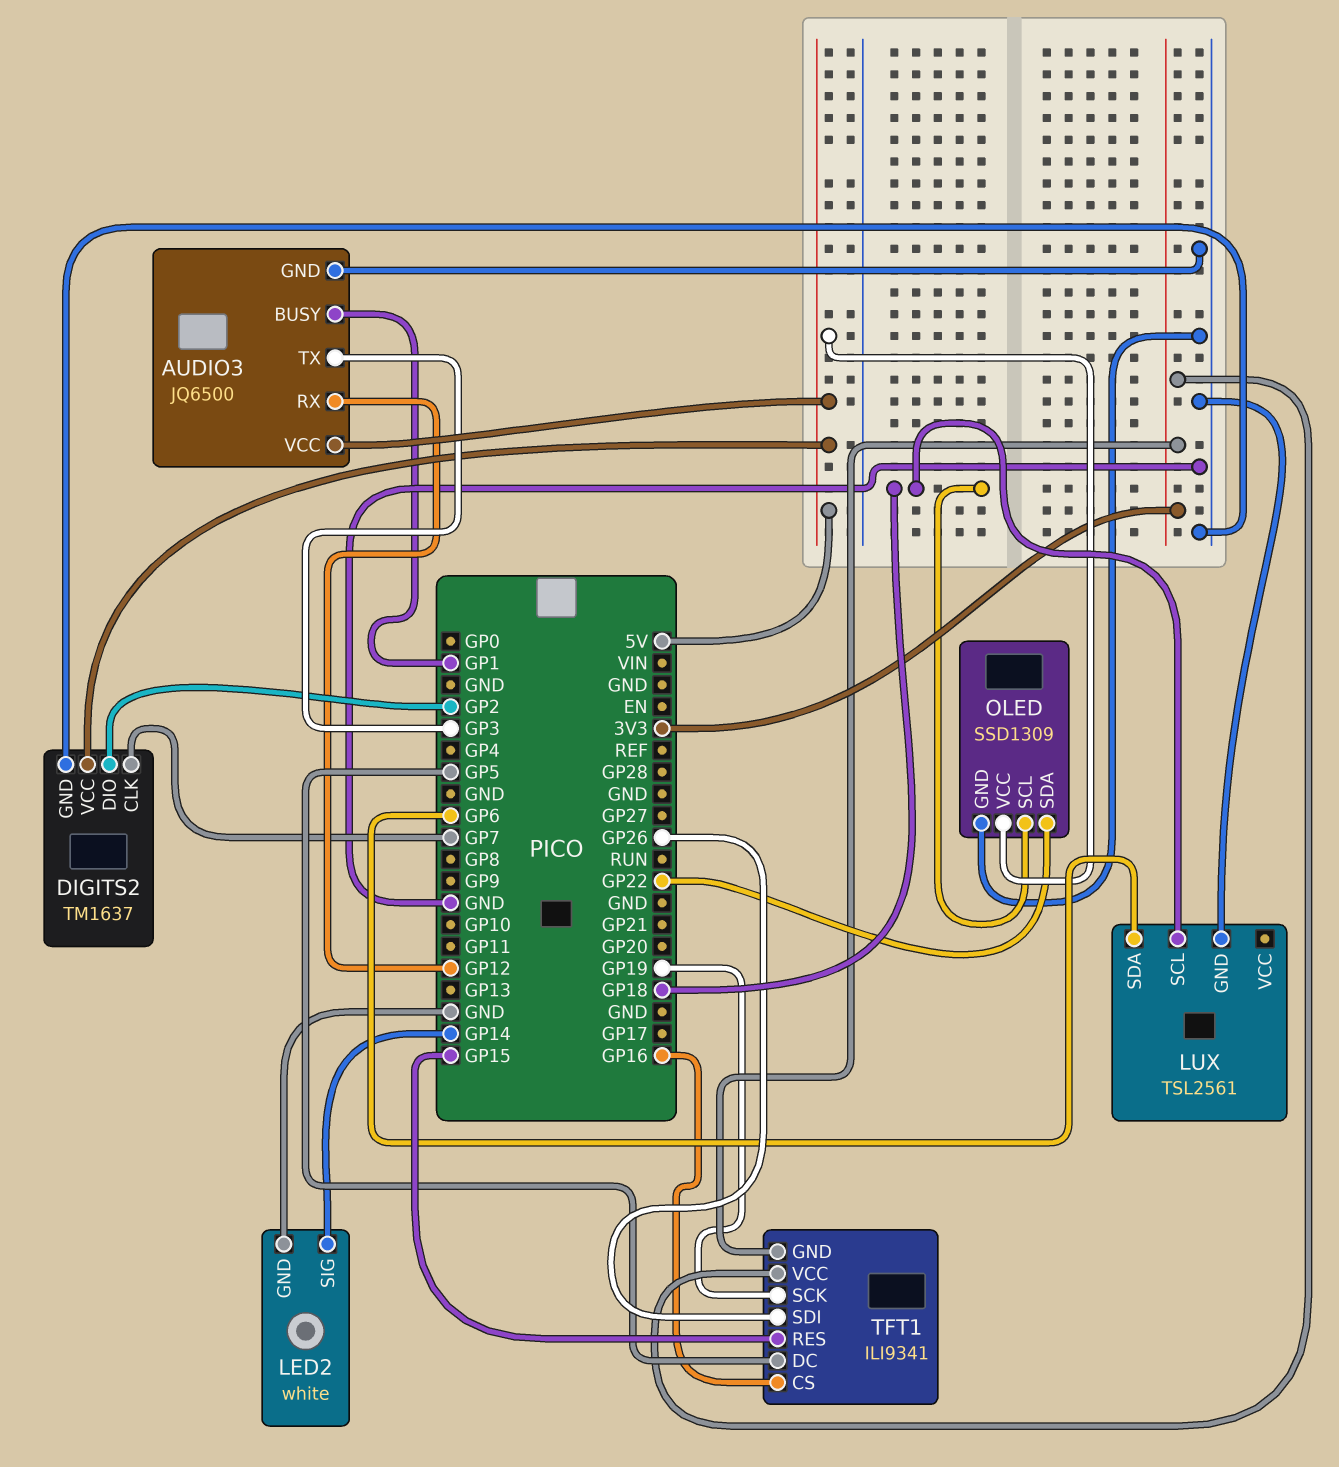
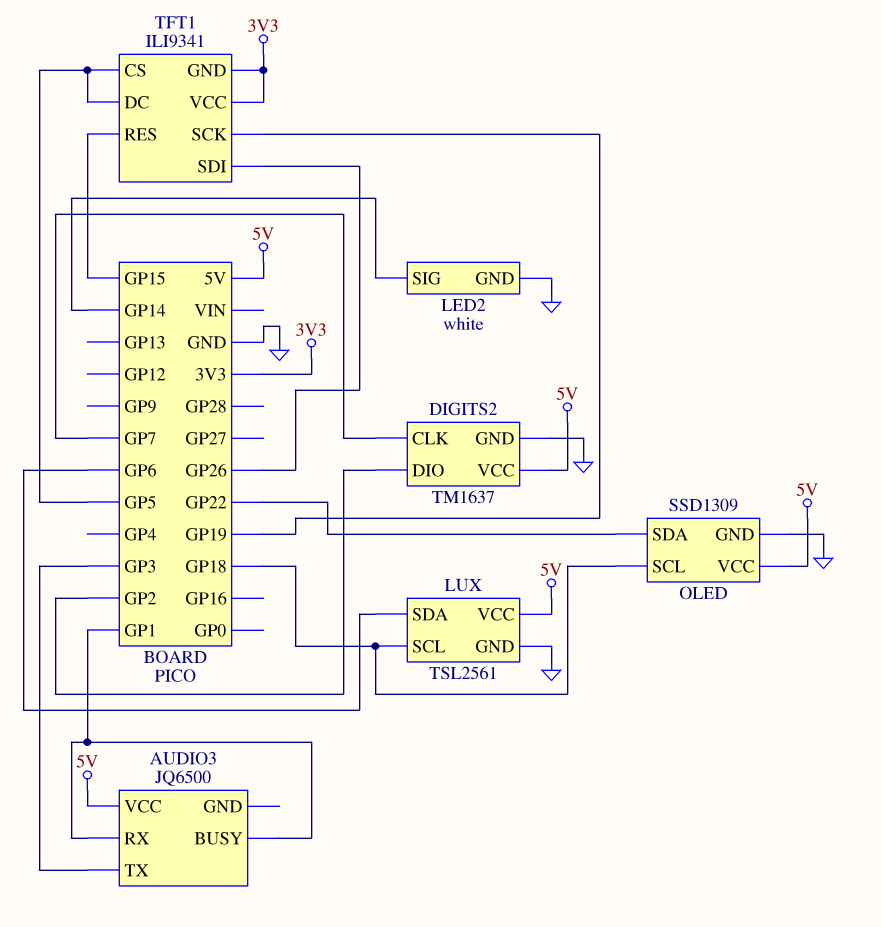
AUDIO3 pin GND: GND -> none
AUDIO3 pin RX: GP12 -> GP1
LUX pin VCC: none -> 5V
TFT1 pin CS: GP16 -> GP5

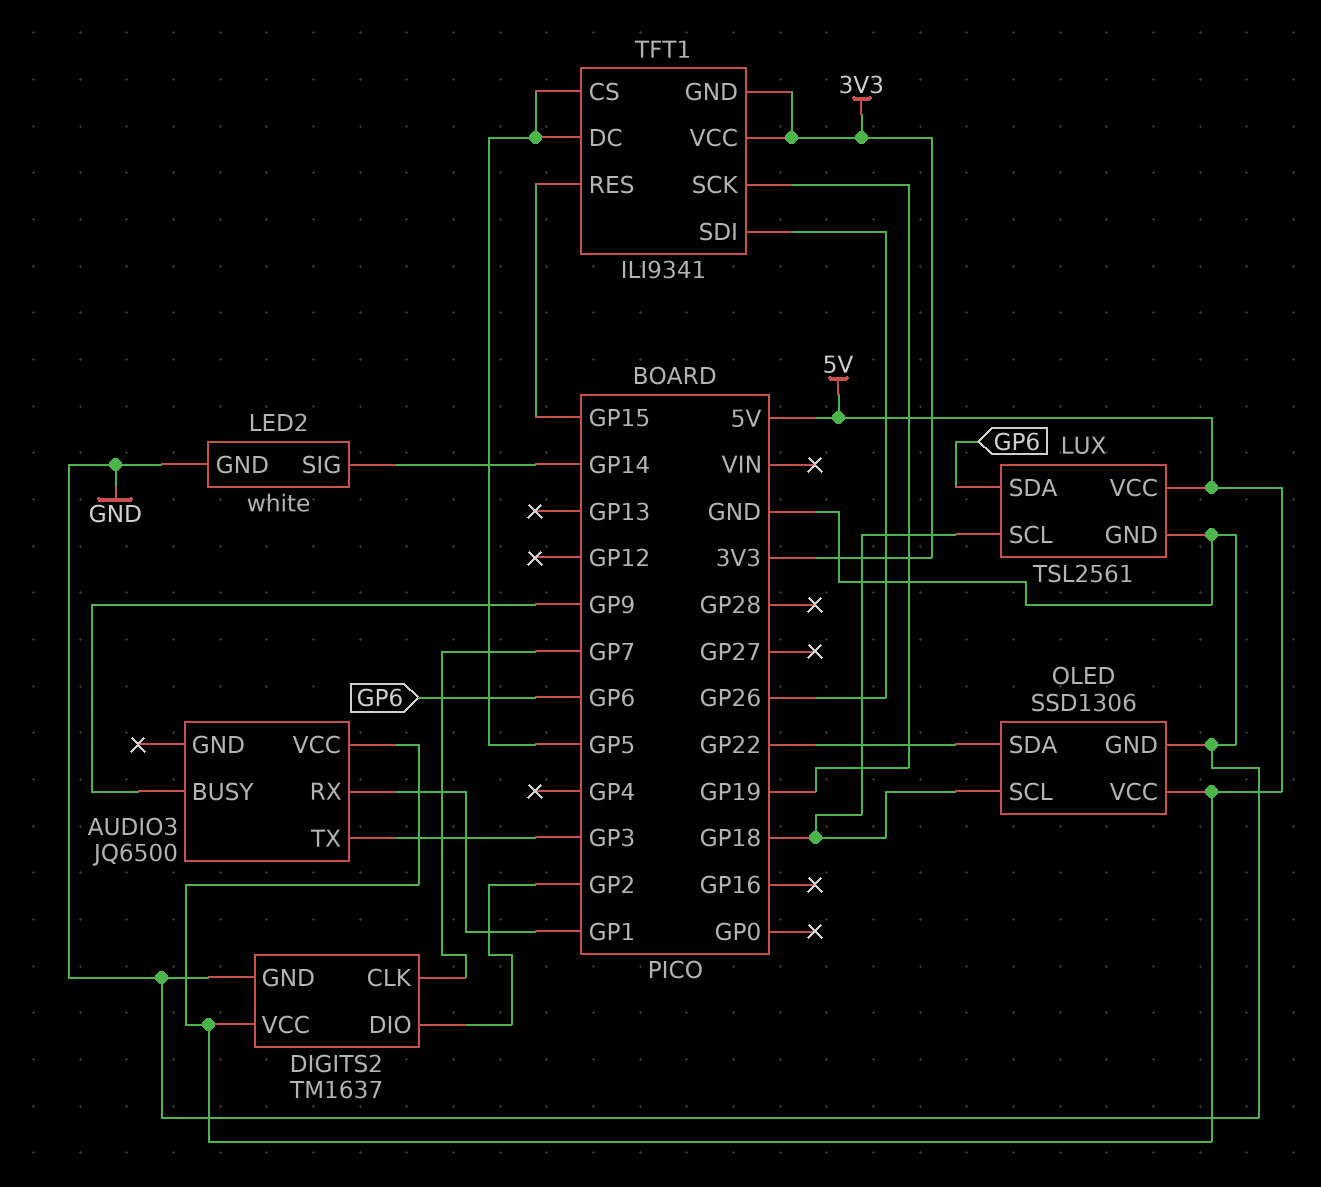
AUDIO3 pin BUSY: GP1 -> GP9
OLED: SSD1309 -> SSD1306

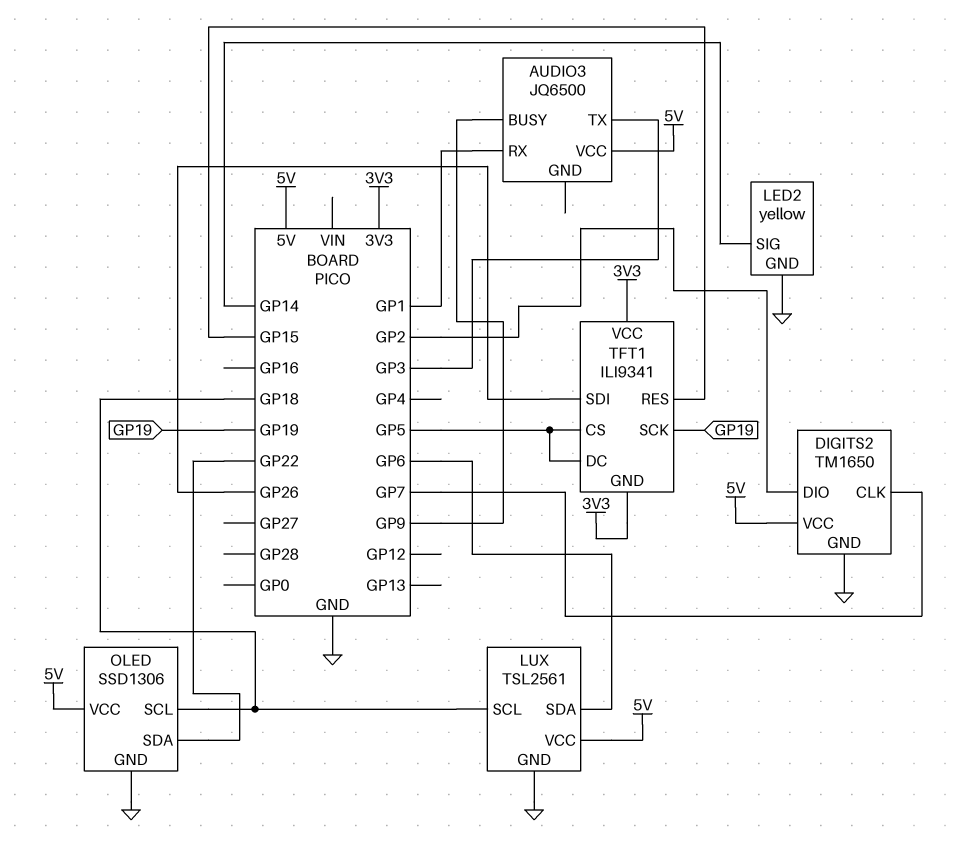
DIGITS2: TM1637 -> TM1650
LED2: white -> yellow

